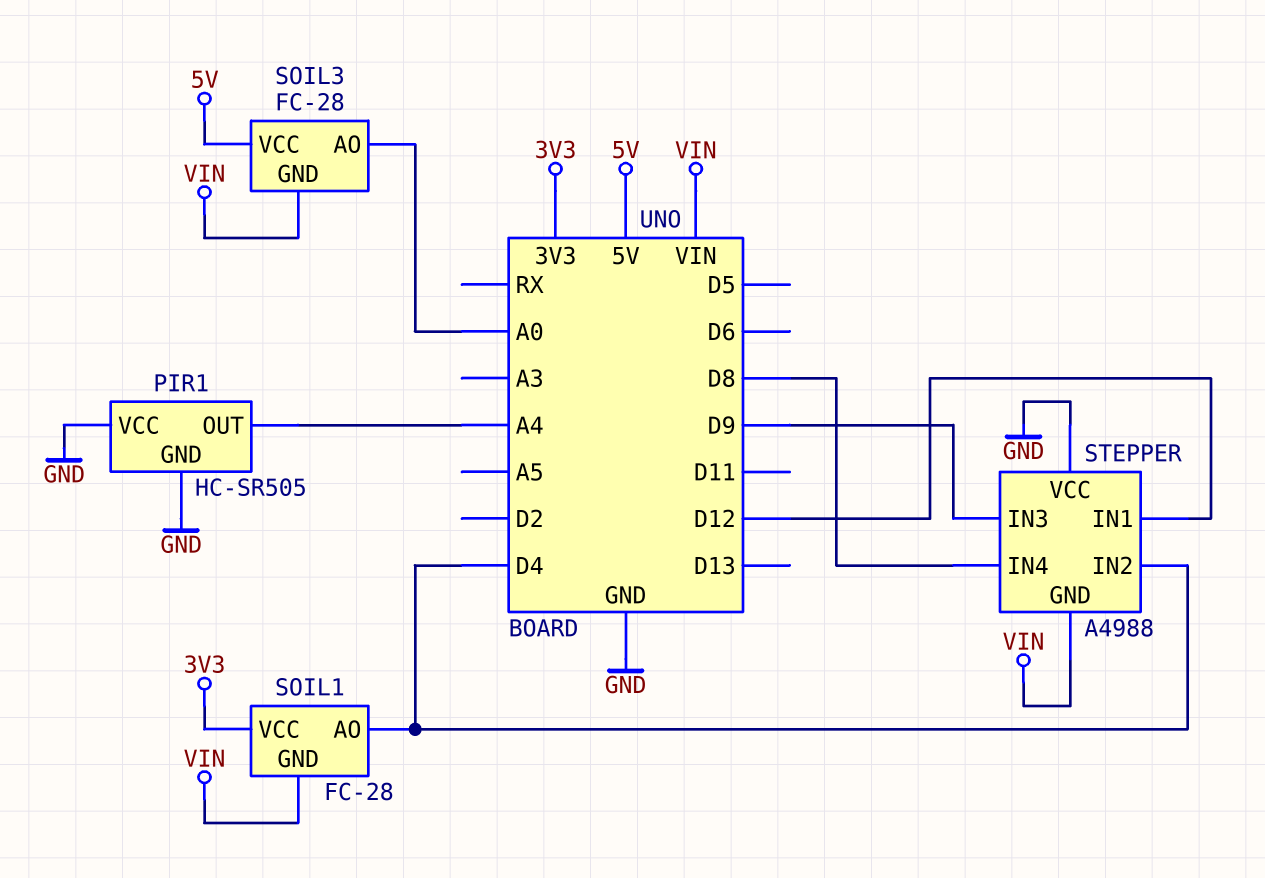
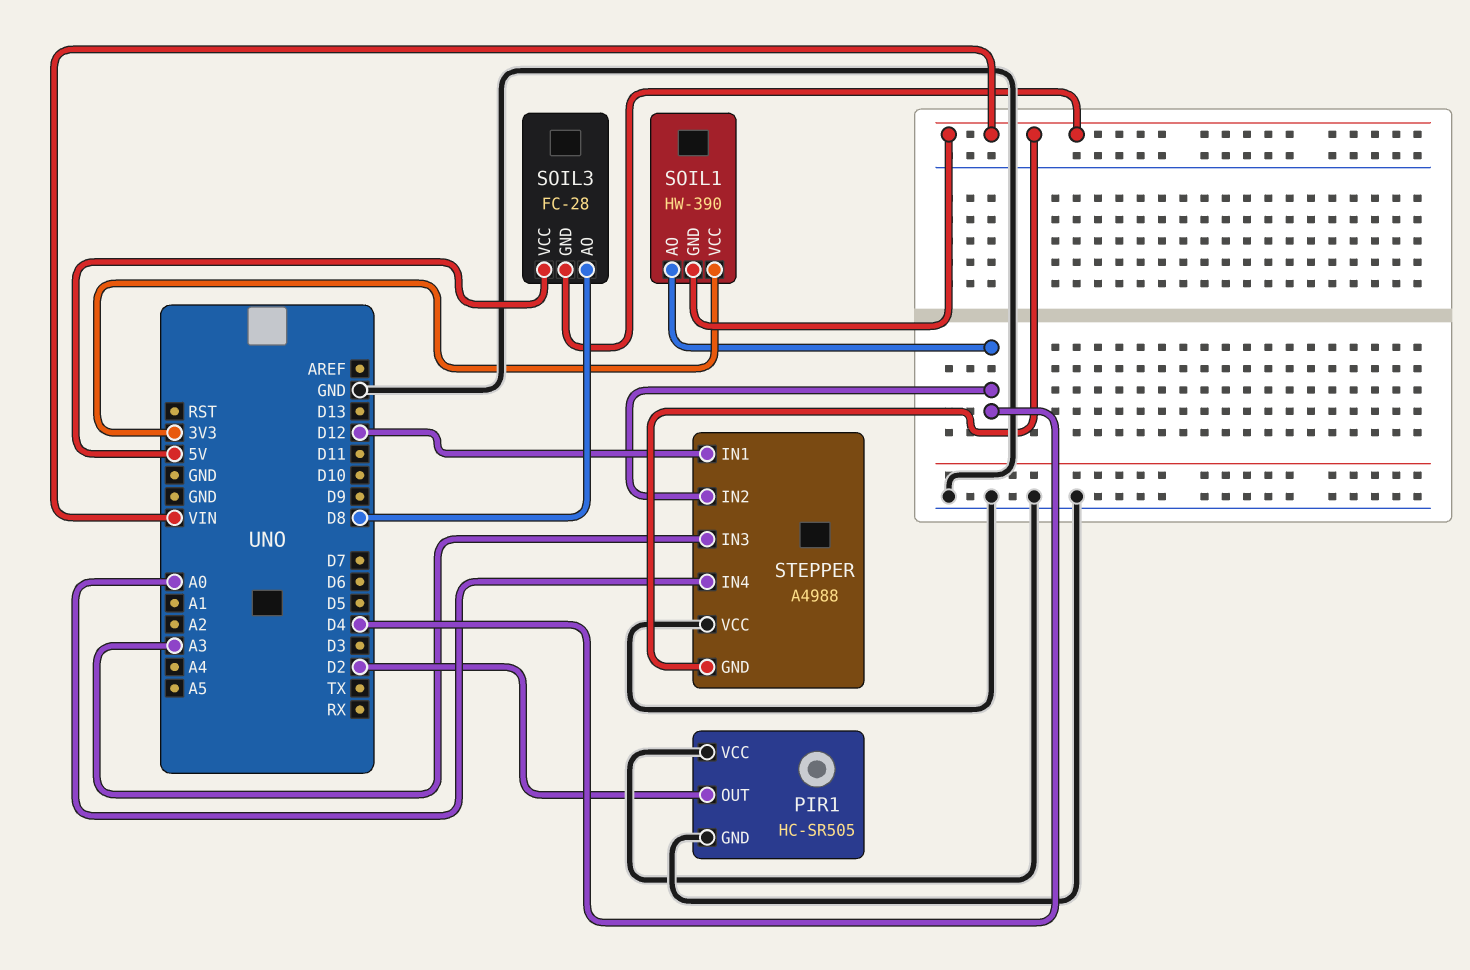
PIR1 pin OUT: A4 -> D2
SOIL1: FC-28 -> HW-390
SOIL3 pin AO: A0 -> D8
STEPPER pin IN3: D9 -> A3
STEPPER pin IN4: D8 -> A0

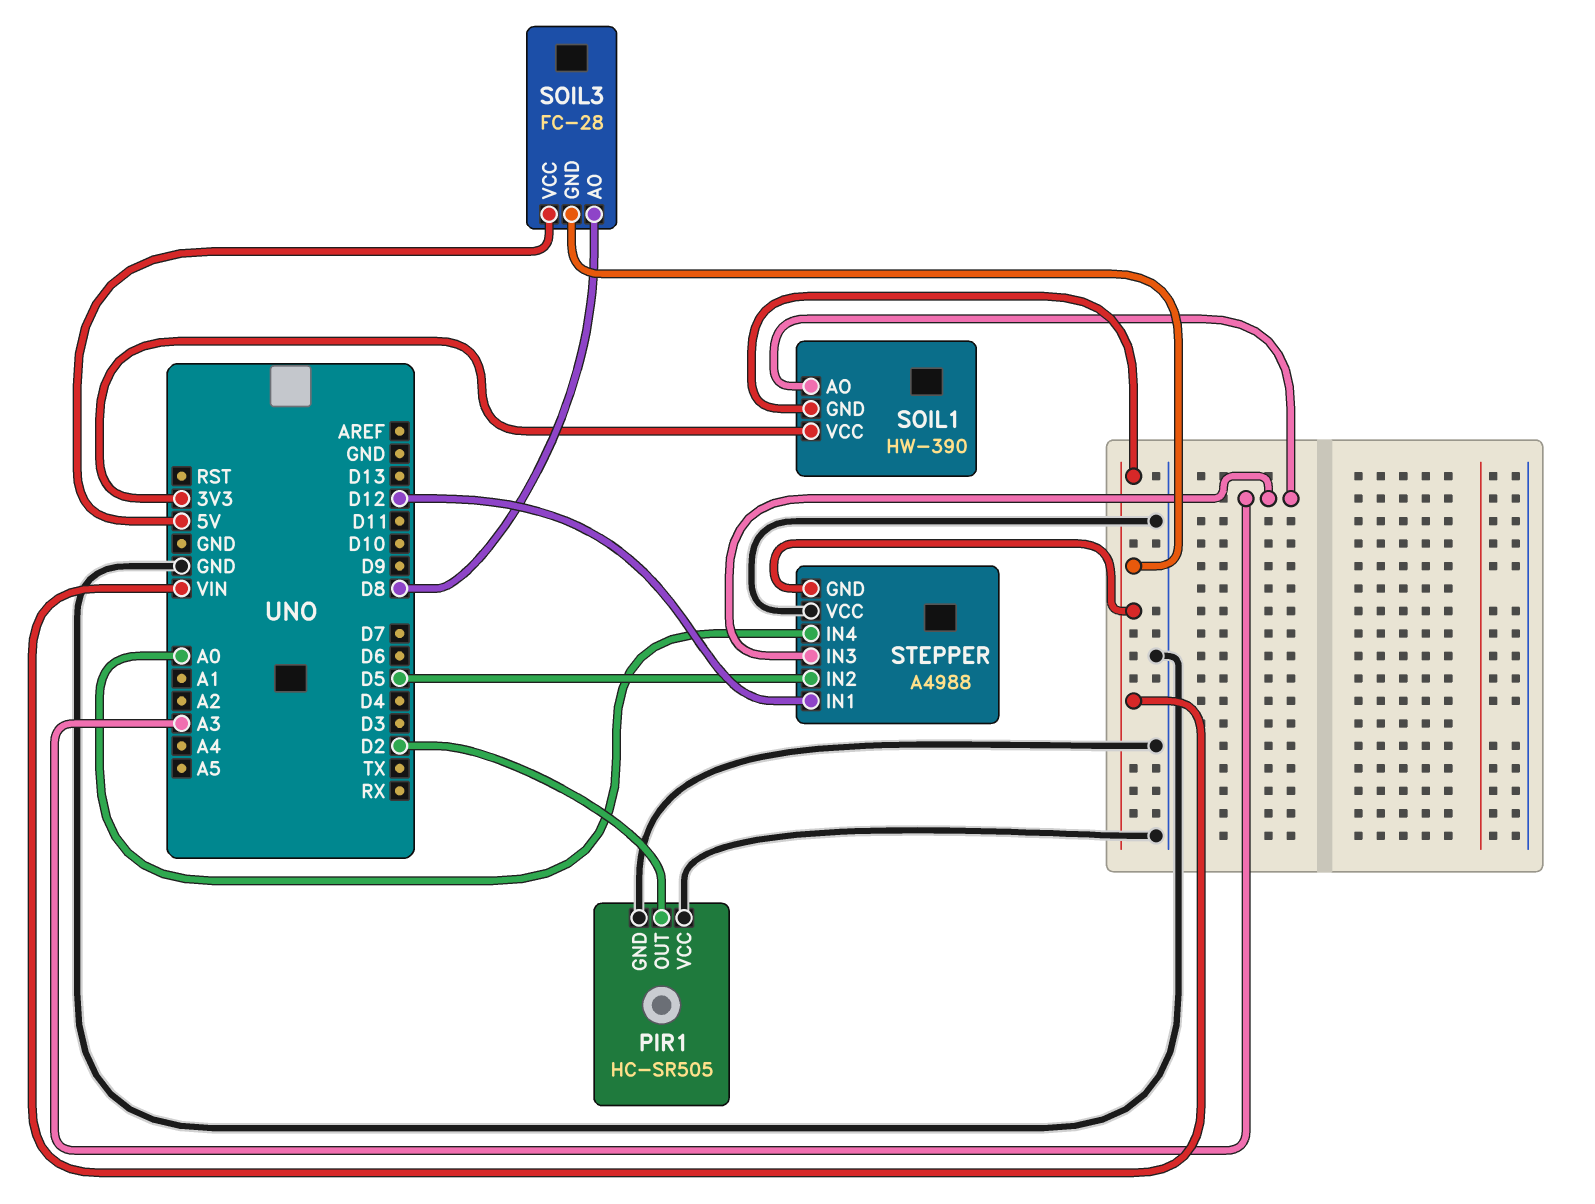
SOIL1 pin AO: D4 -> A3
STEPPER pin IN2: D4 -> D5

